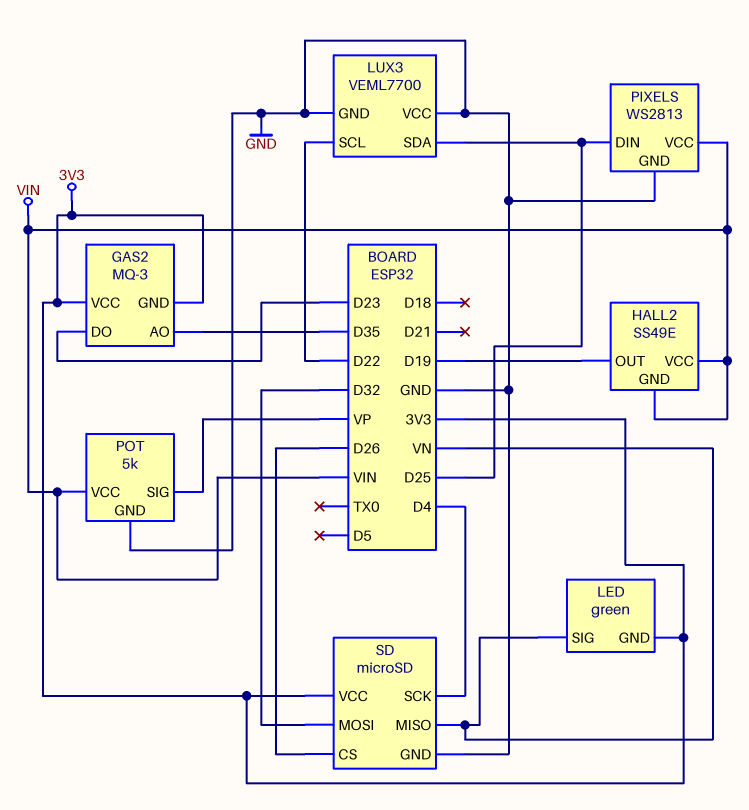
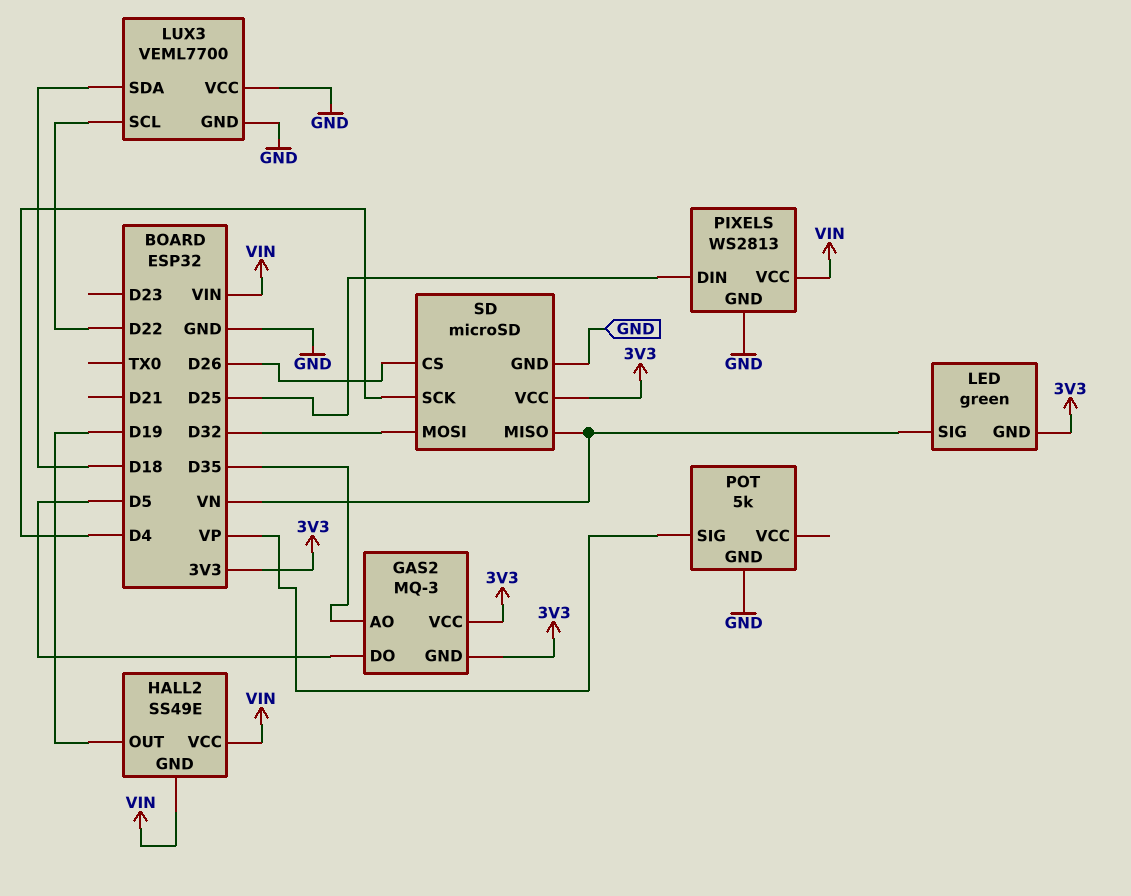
GAS2 pin DO: D23 -> D5
LUX3 pin SDA: D25 -> D18
POT pin VCC: VIN -> none

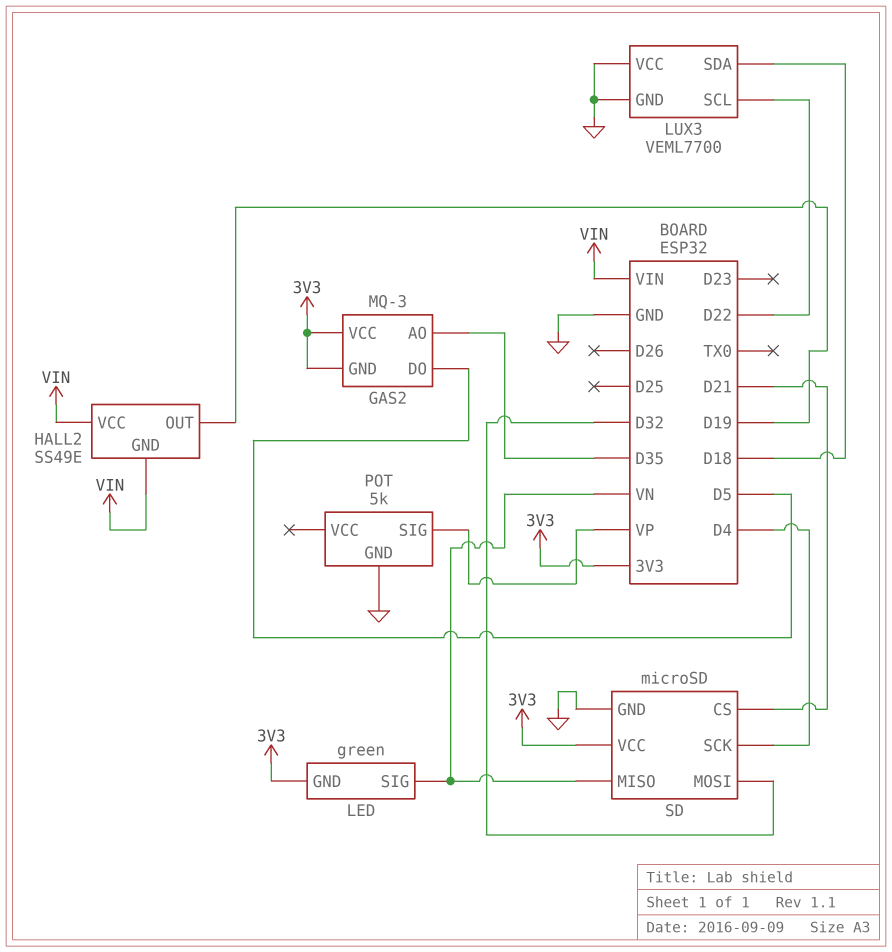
PIXELS: WS2813 -> none
PIXELS pin DIN: D25 -> none
PIXELS pin GND: GND -> none
PIXELS pin VCC: VIN -> none
SD pin CS: D26 -> D21

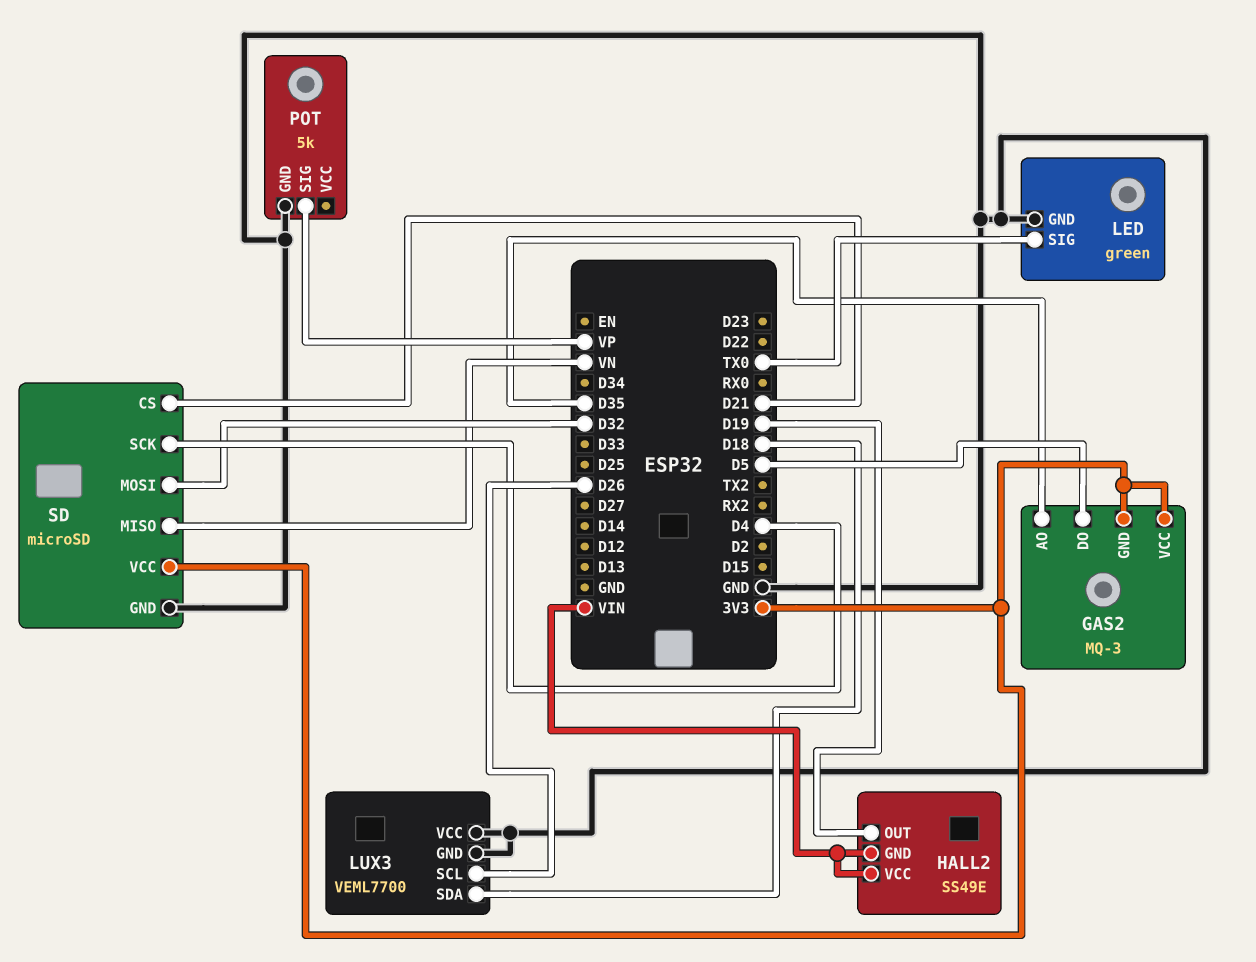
LED pin GND: 3V3 -> GND
LED pin SIG: VN -> TX0
LUX3 pin SCL: D22 -> D26

